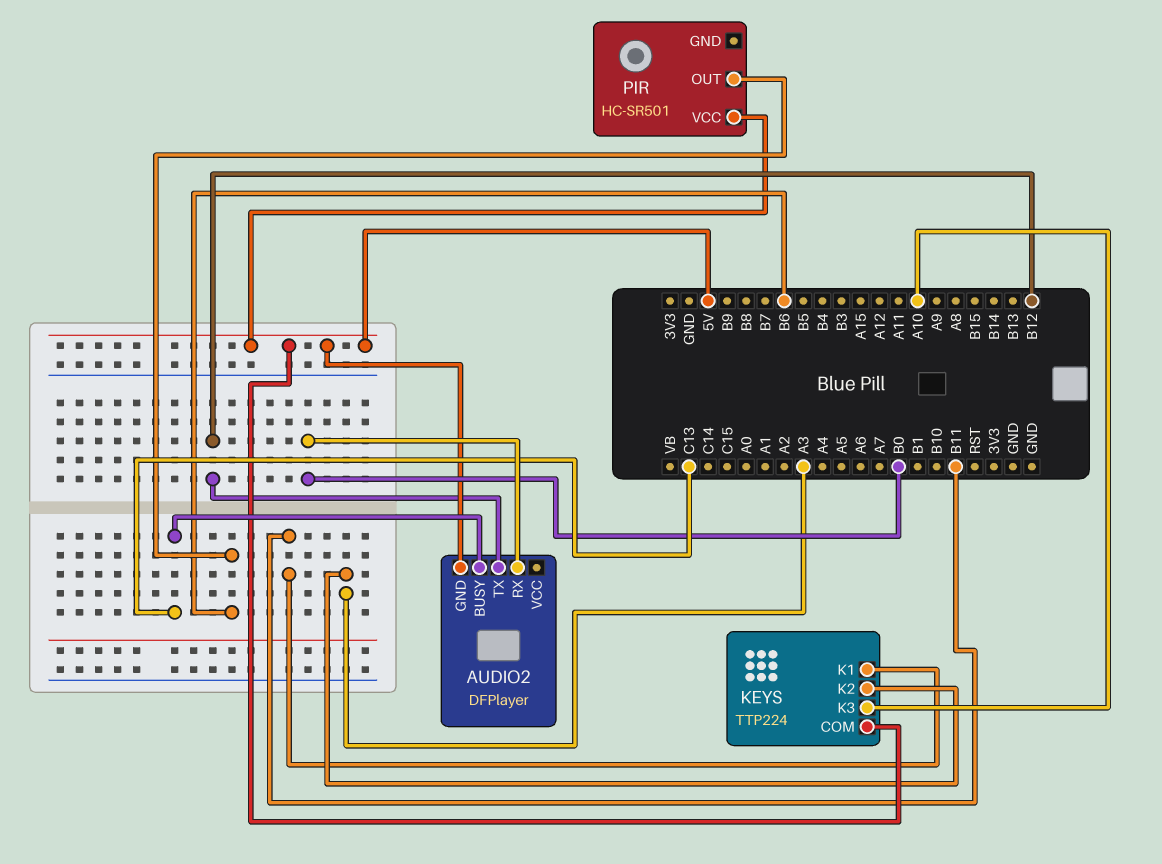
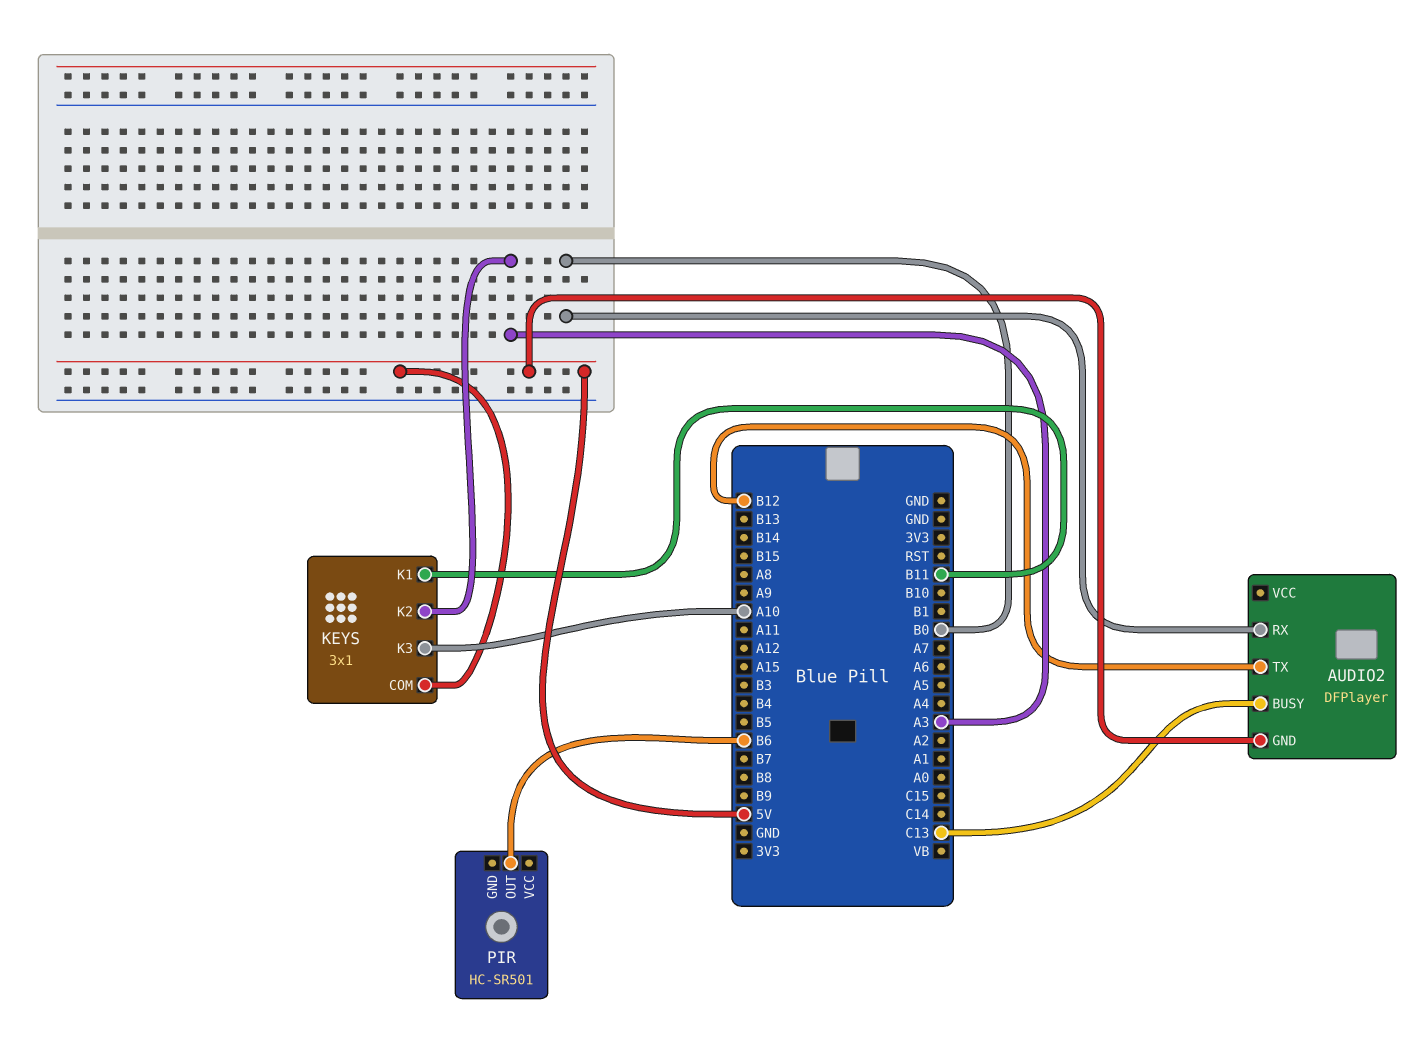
KEYS: TTP224 -> 3x1
PIR pin VCC: 5V -> none

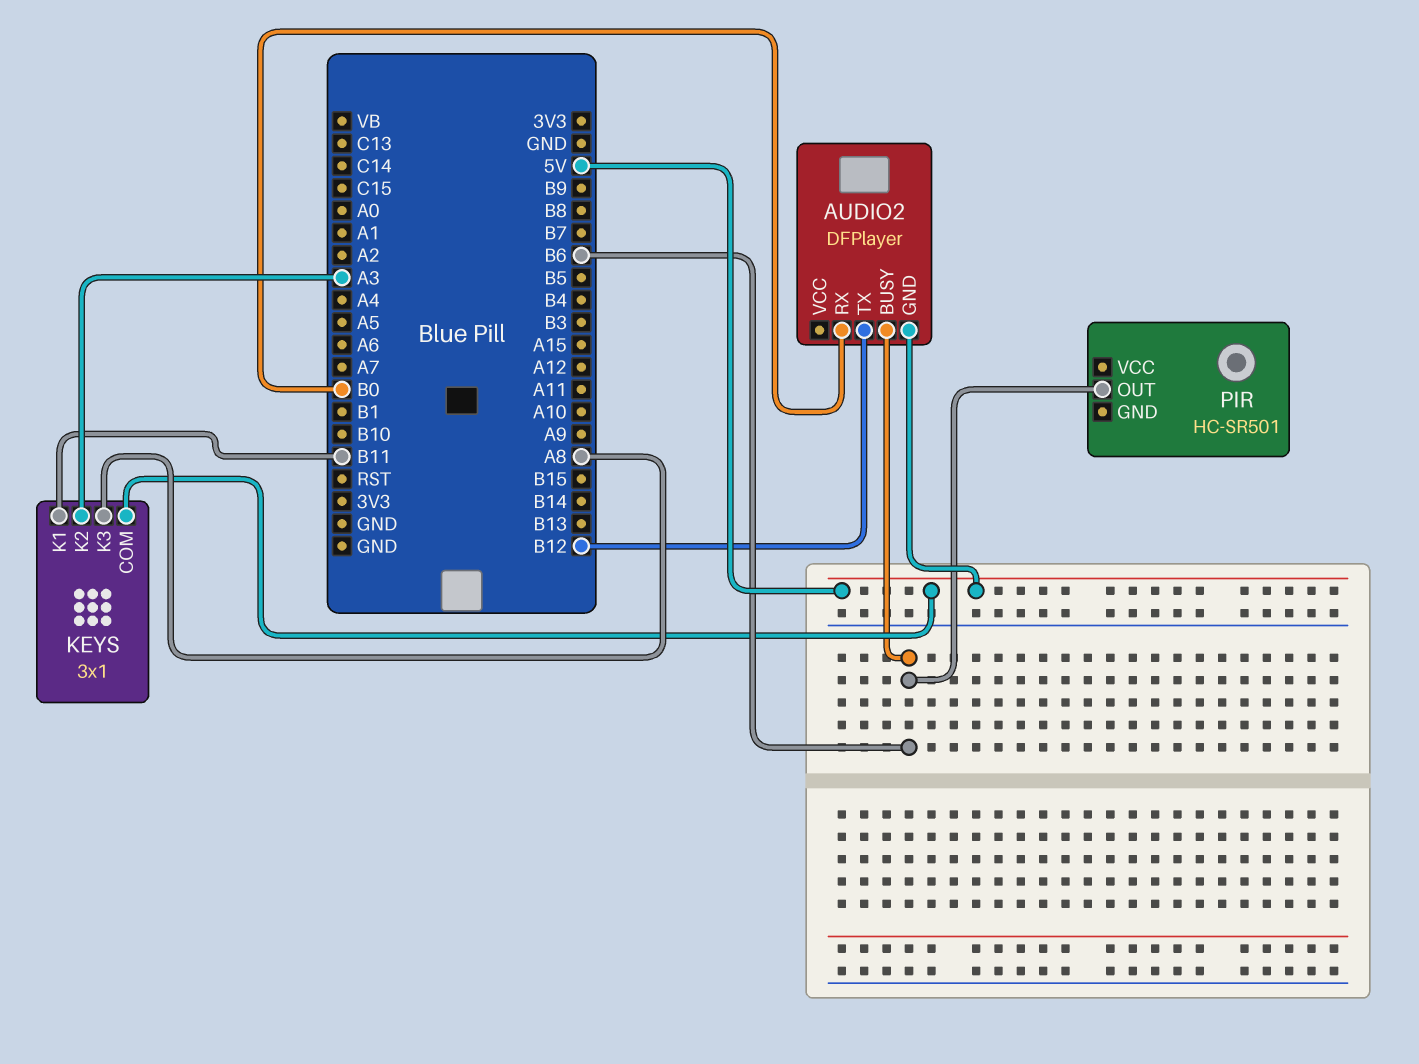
AUDIO2 pin BUSY: C13 -> B6
KEYS pin K3: A10 -> A8

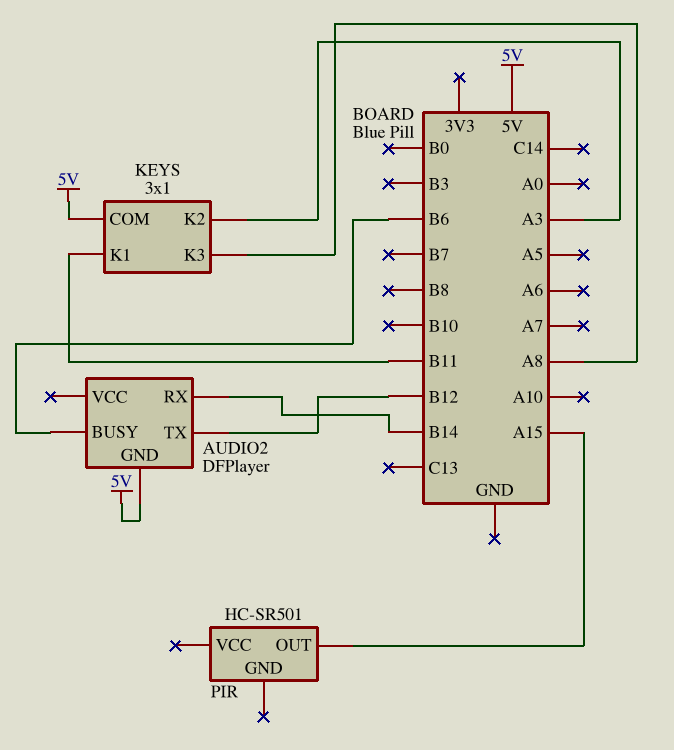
AUDIO2 pin RX: B0 -> B14
PIR pin OUT: B6 -> A15

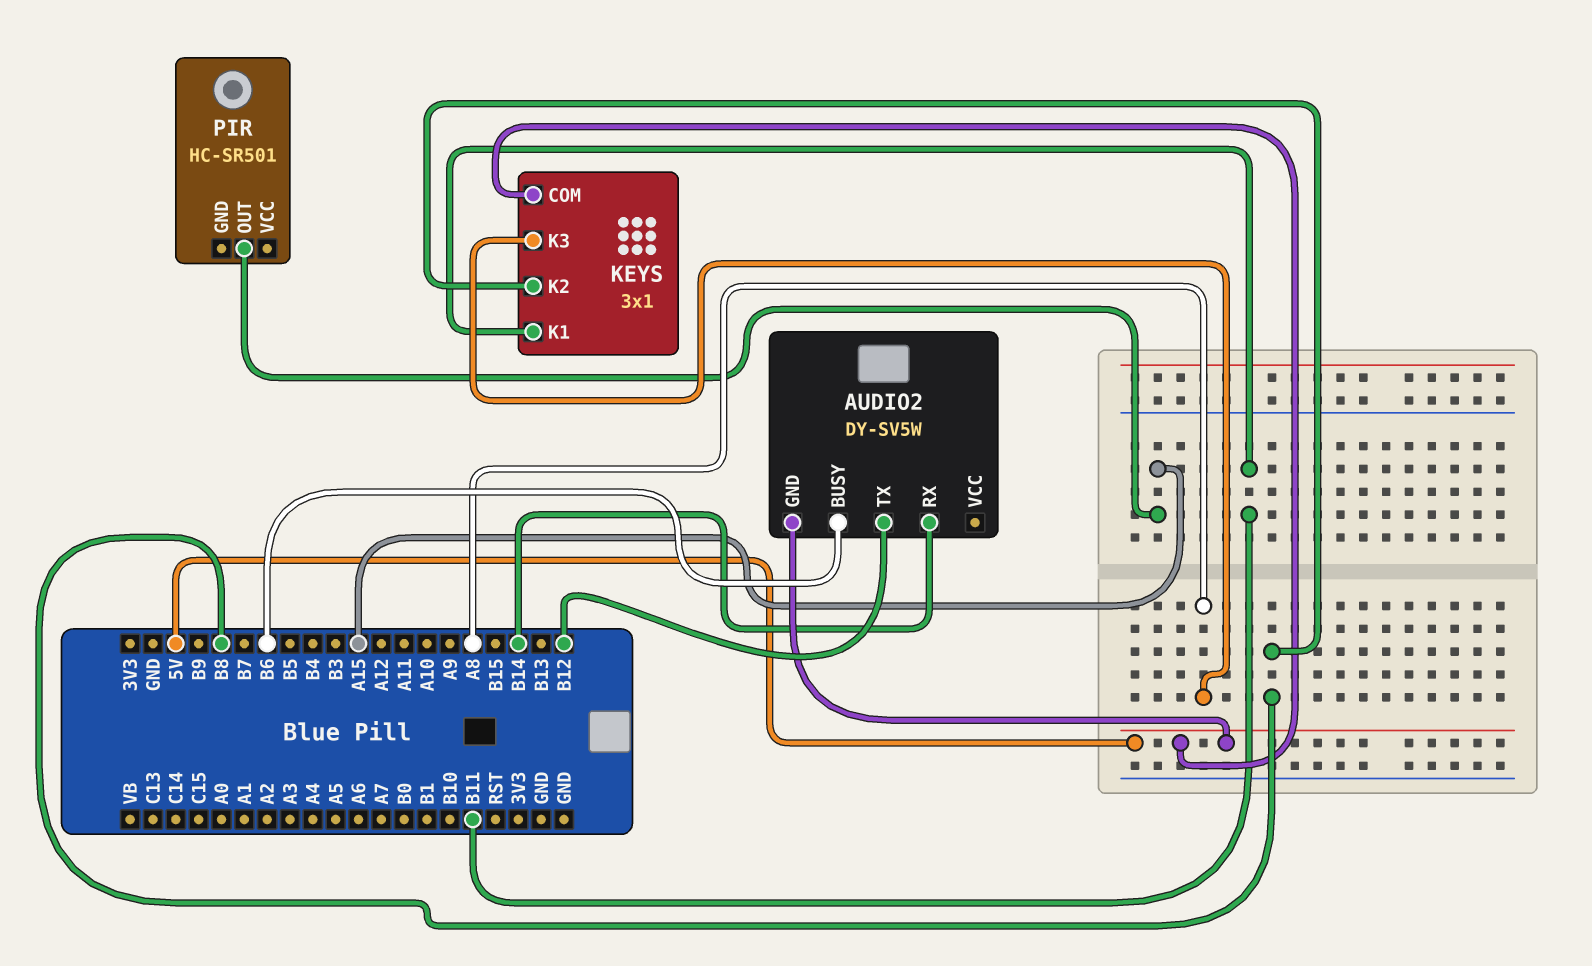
AUDIO2: DFPlayer -> DY-SV5W
KEYS pin K2: A3 -> B8

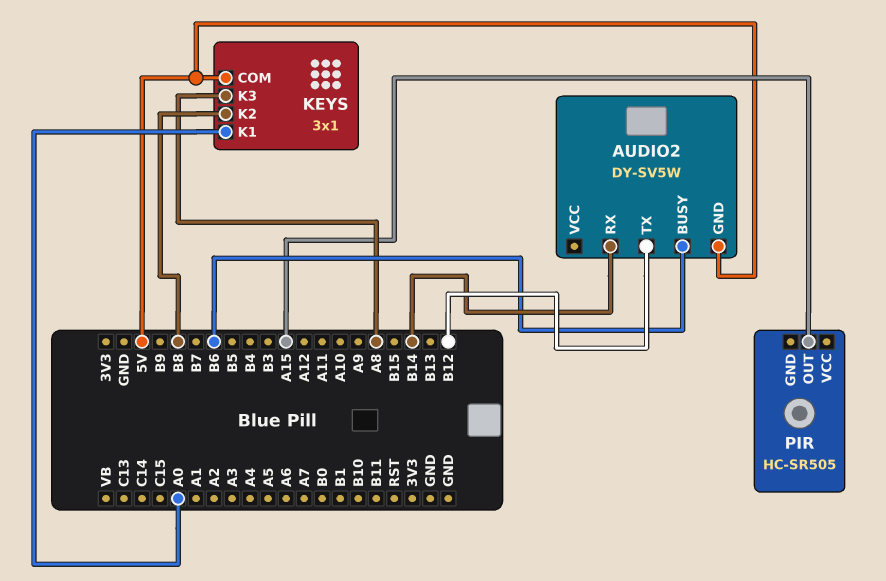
KEYS pin K1: B11 -> A0
PIR: HC-SR501 -> HC-SR505

